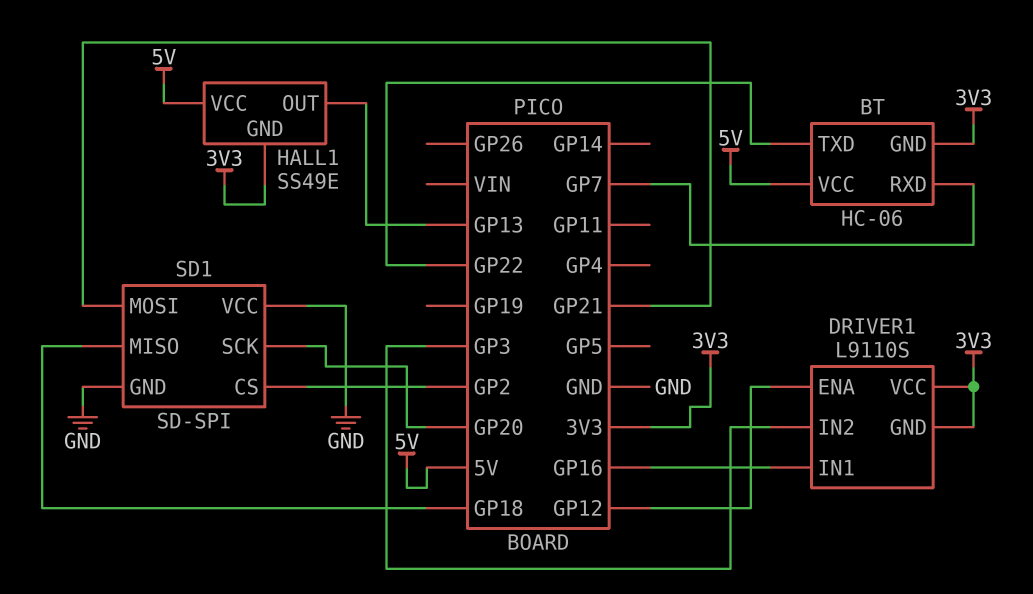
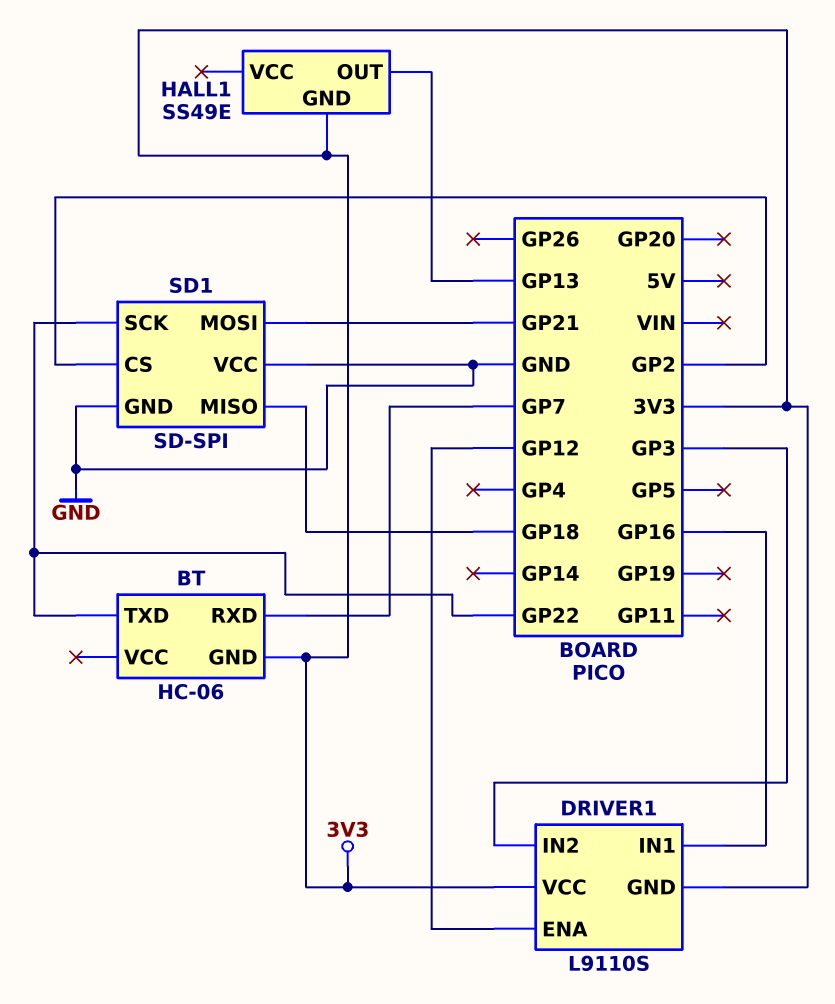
BT pin VCC: 5V -> none
HALL1 pin VCC: 5V -> none
SD1 pin SCK: GP20 -> GP22

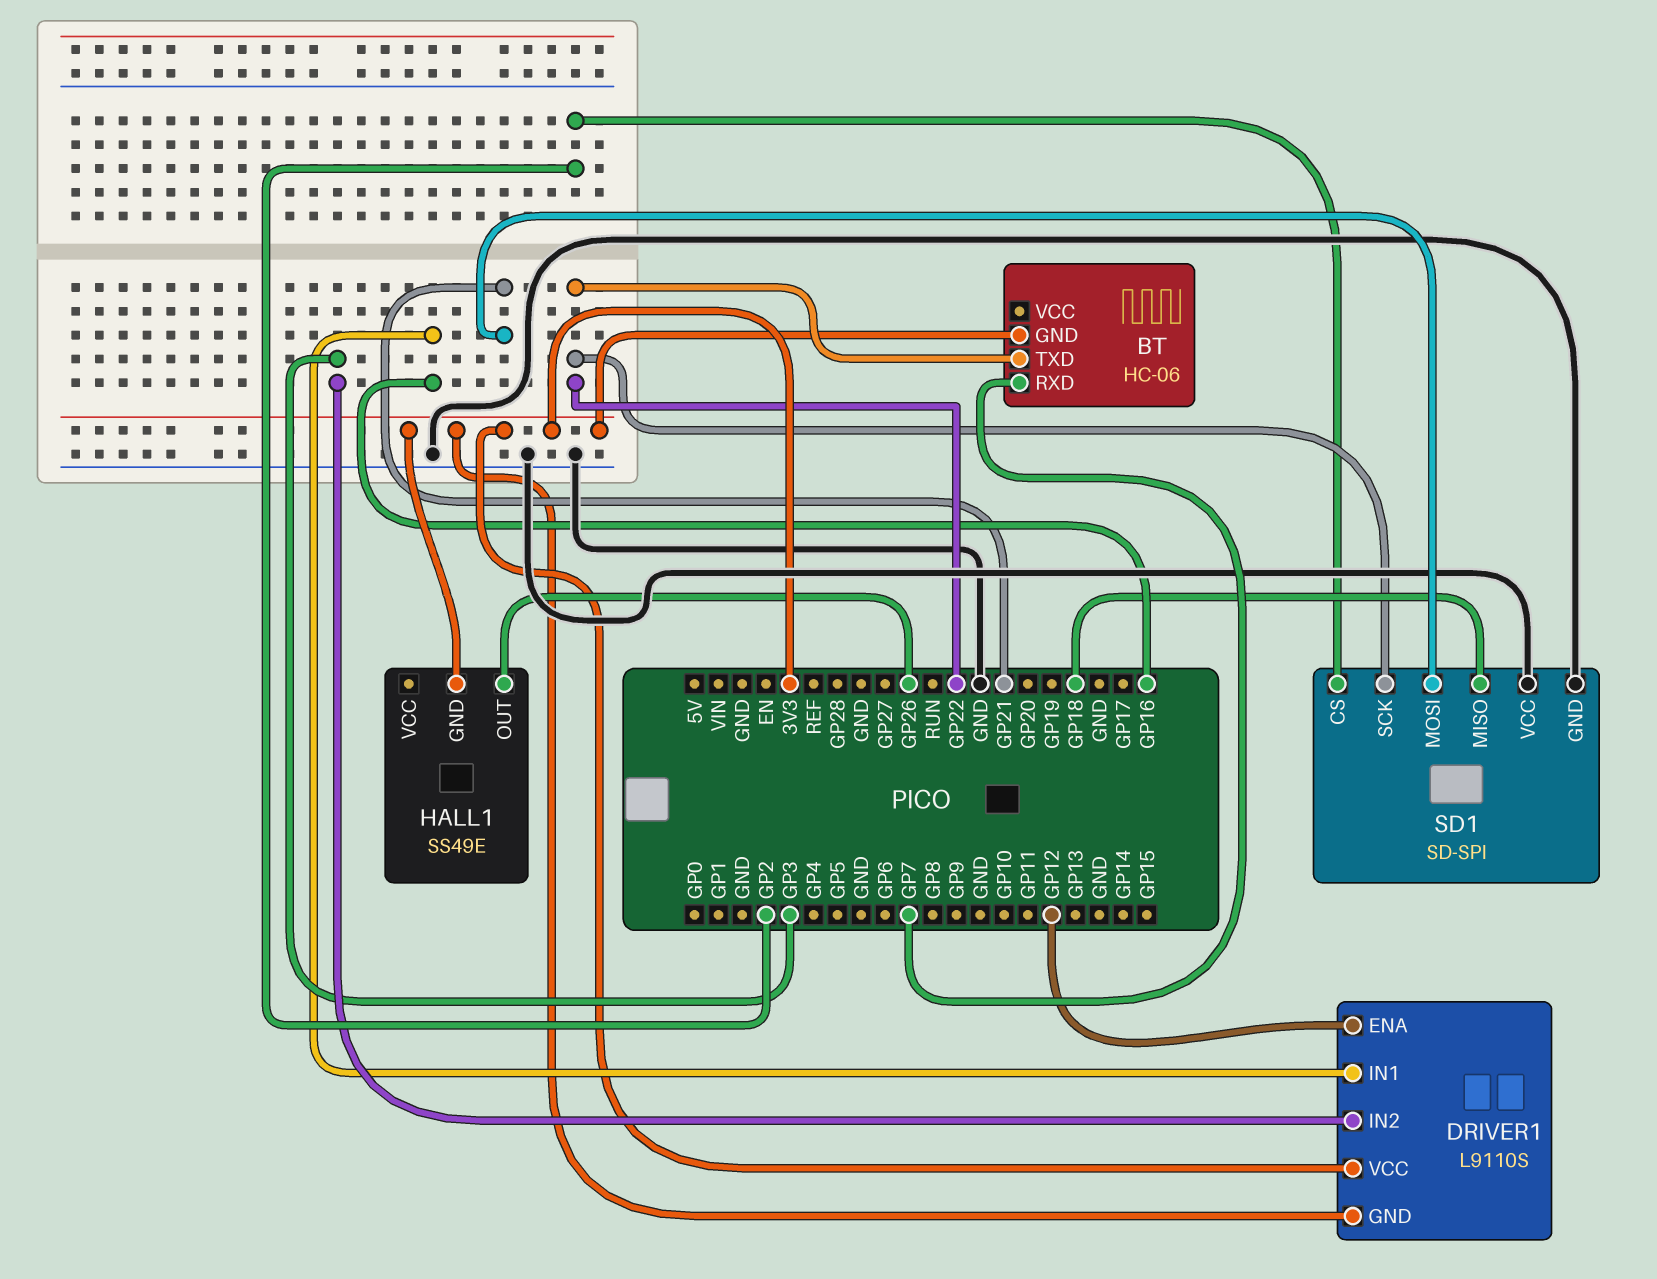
HALL1 pin OUT: GP13 -> GP26

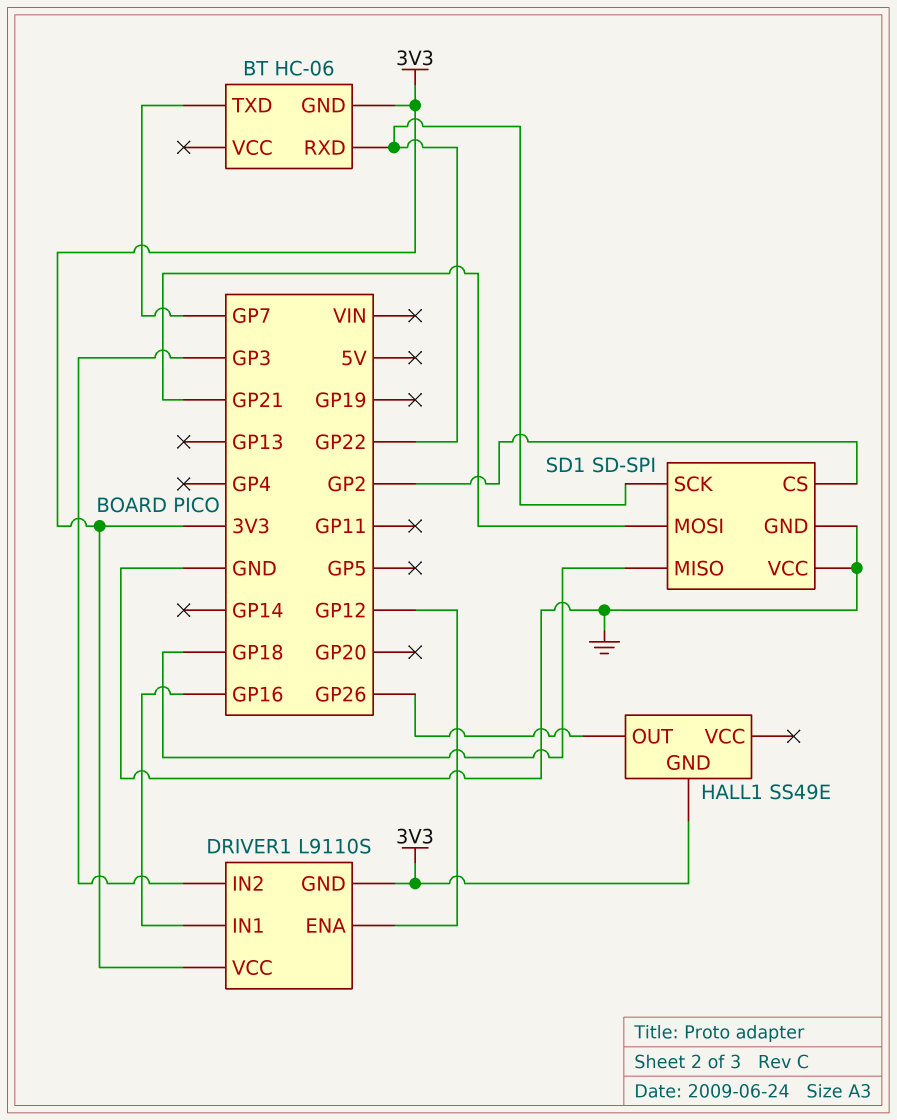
BT pin RXD: GP7 -> GP22
BT pin TXD: GP22 -> GP7

